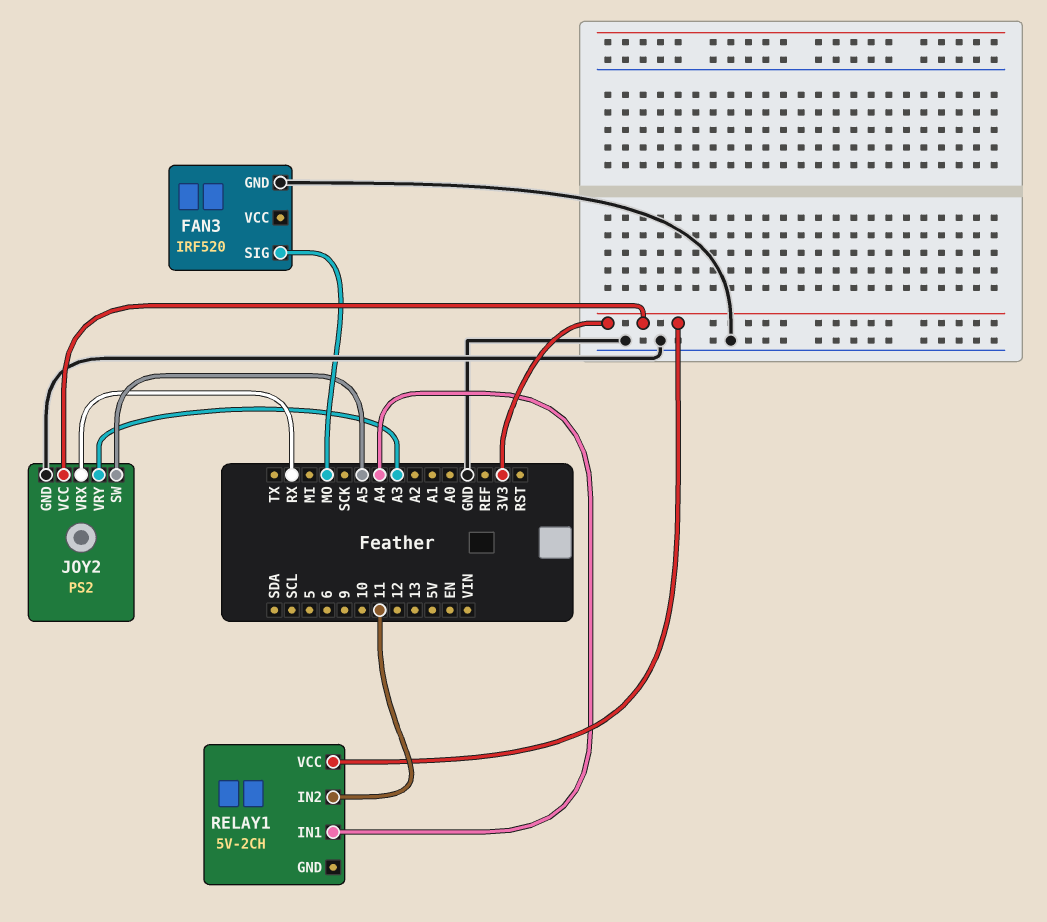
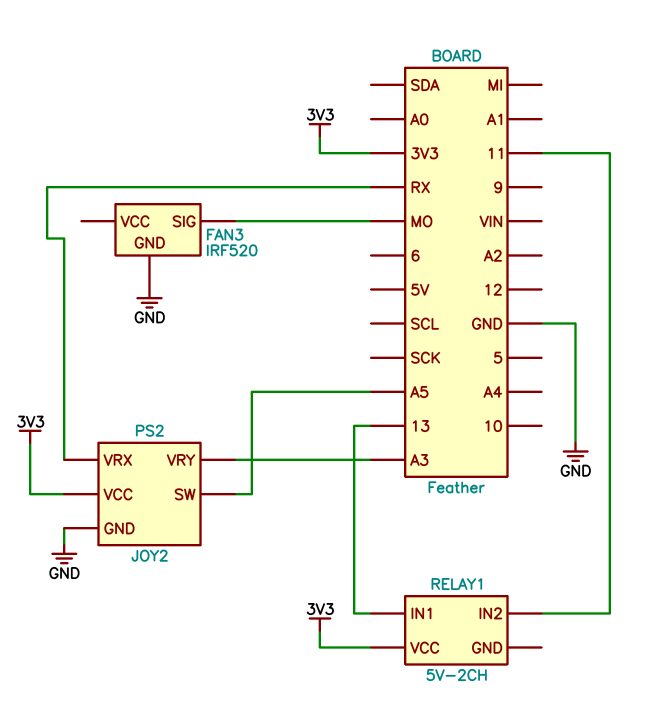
RELAY1 pin IN1: A4 -> 13

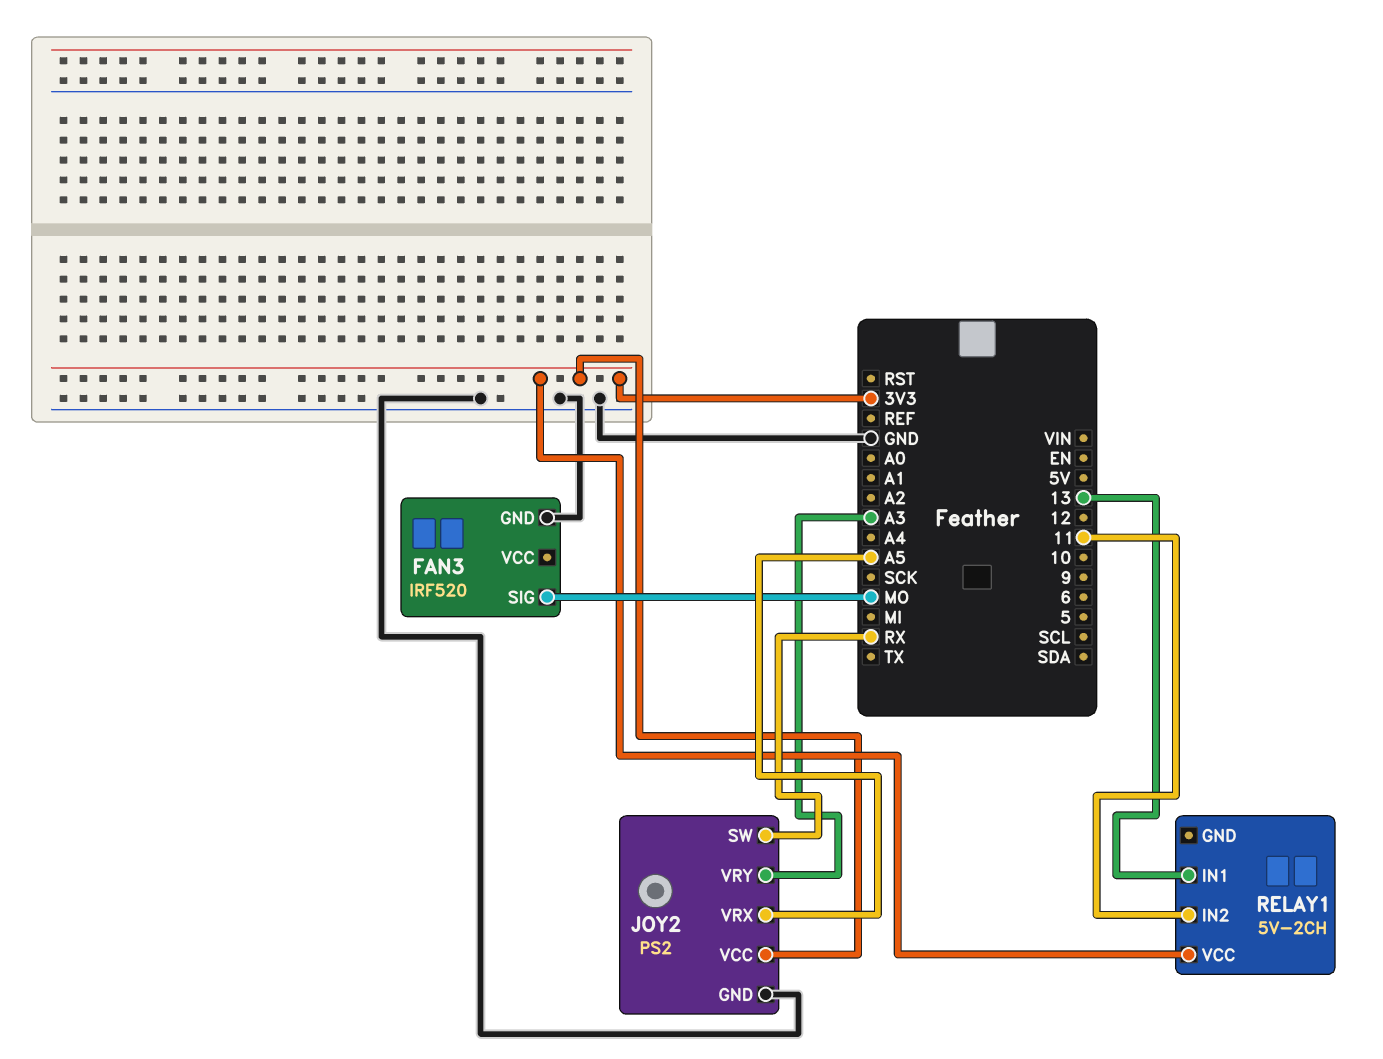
JOY2 pin SW: A5 -> RX
JOY2 pin VRX: RX -> A5

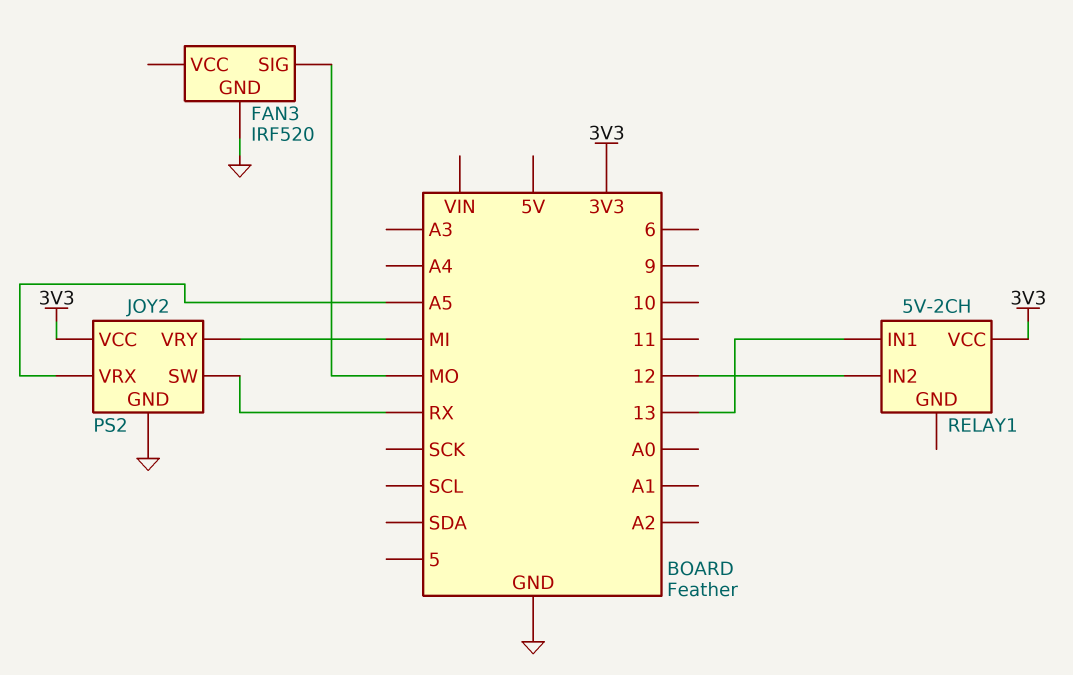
JOY2 pin VRY: A3 -> MI
RELAY1 pin IN2: 11 -> 12

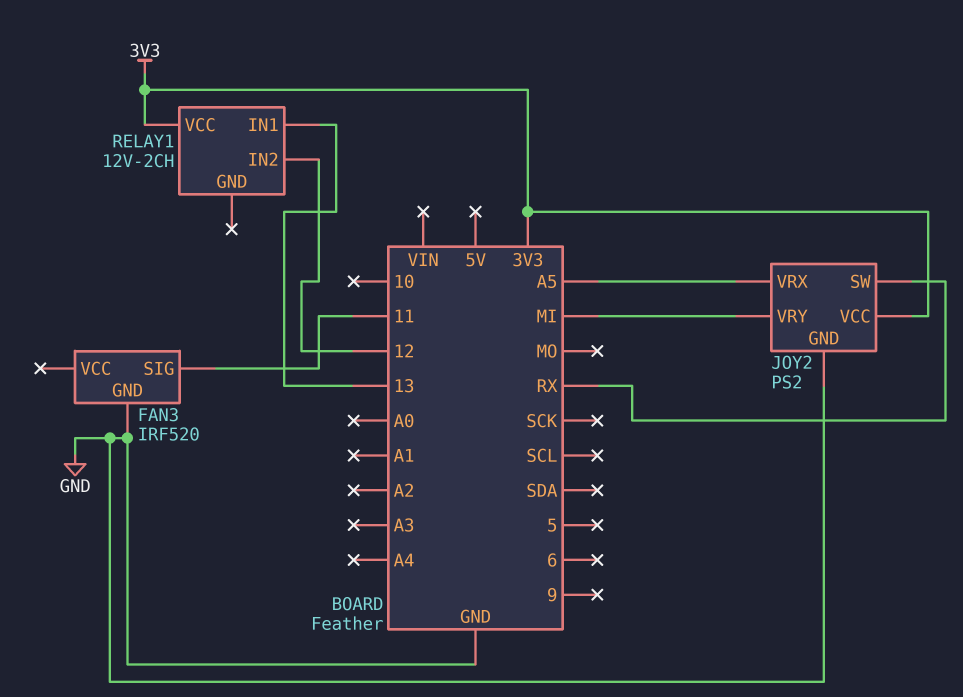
FAN3 pin SIG: MO -> 11
RELAY1: 5V-2CH -> 12V-2CH

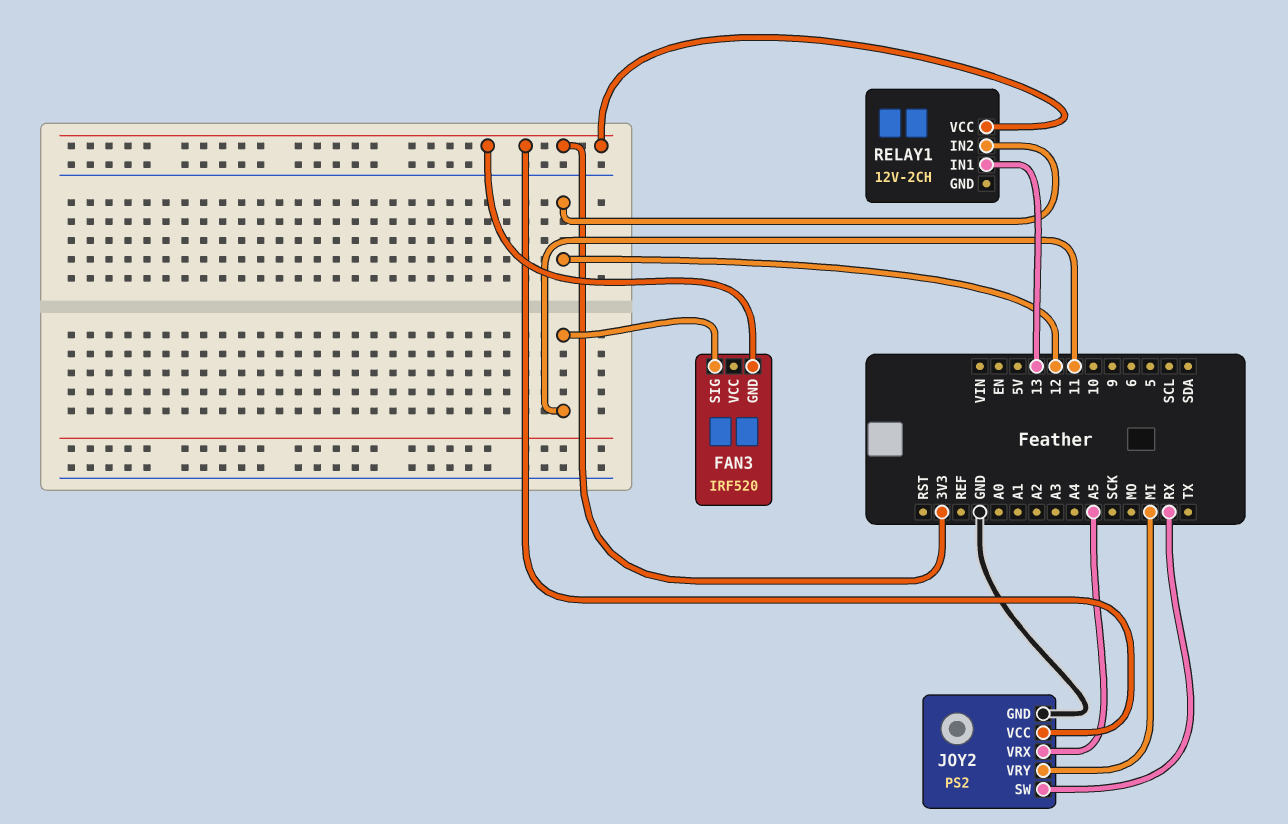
FAN3 pin GND: GND -> 3V3

